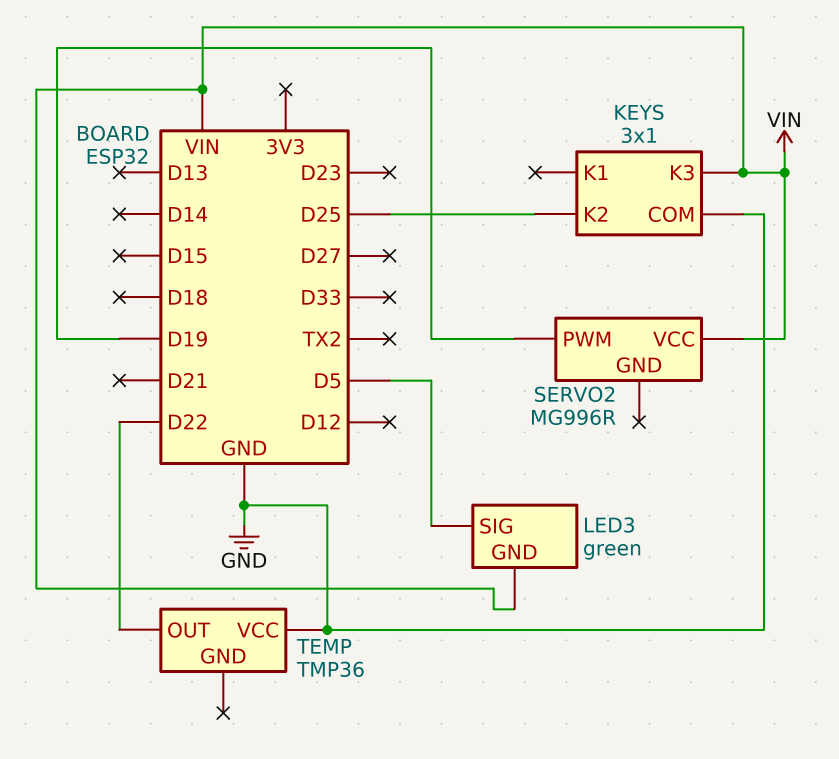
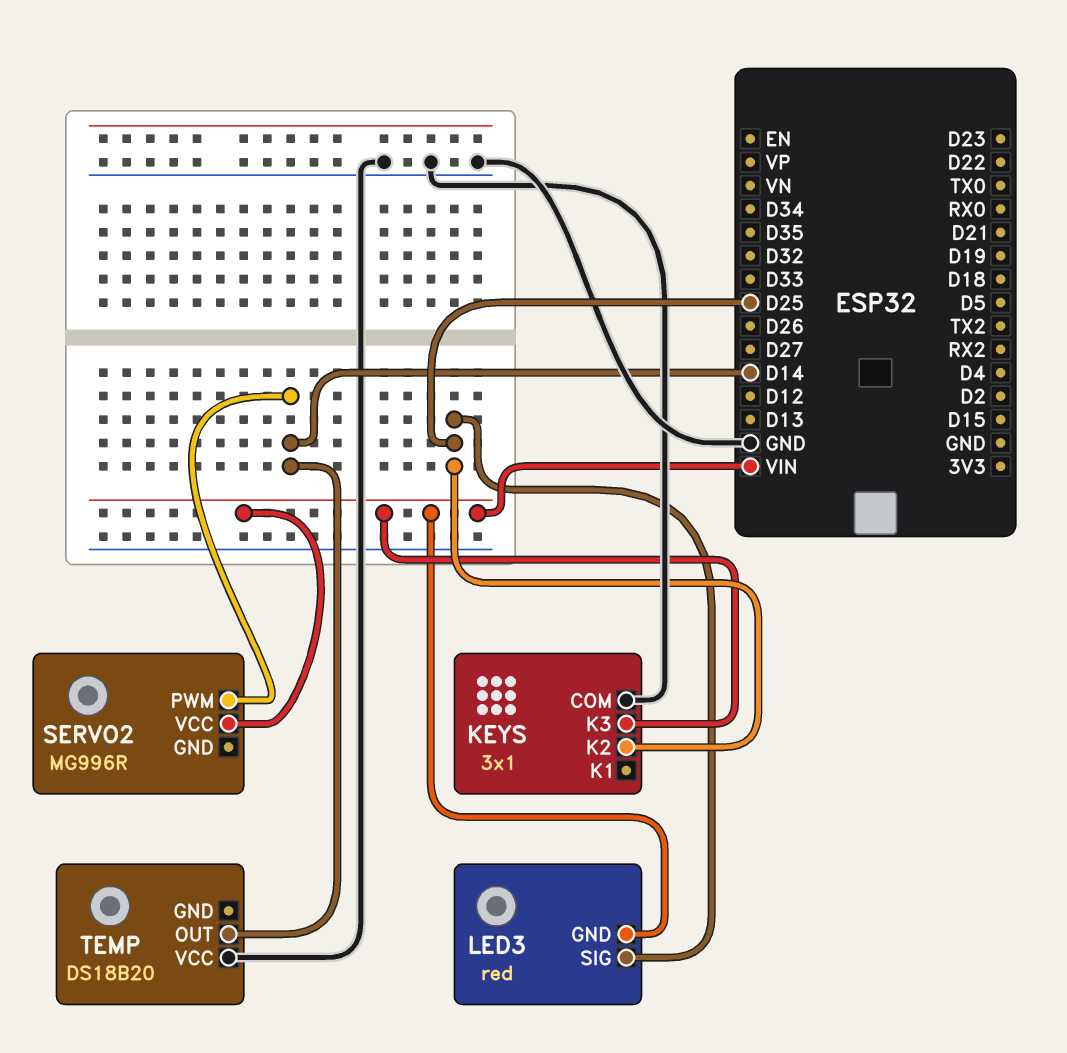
LED3: green -> red
LED3 pin SIG: D5 -> D25
SERVO2 pin PWM: D19 -> D14
TEMP: TMP36 -> DS18B20
TEMP pin OUT: D22 -> D14

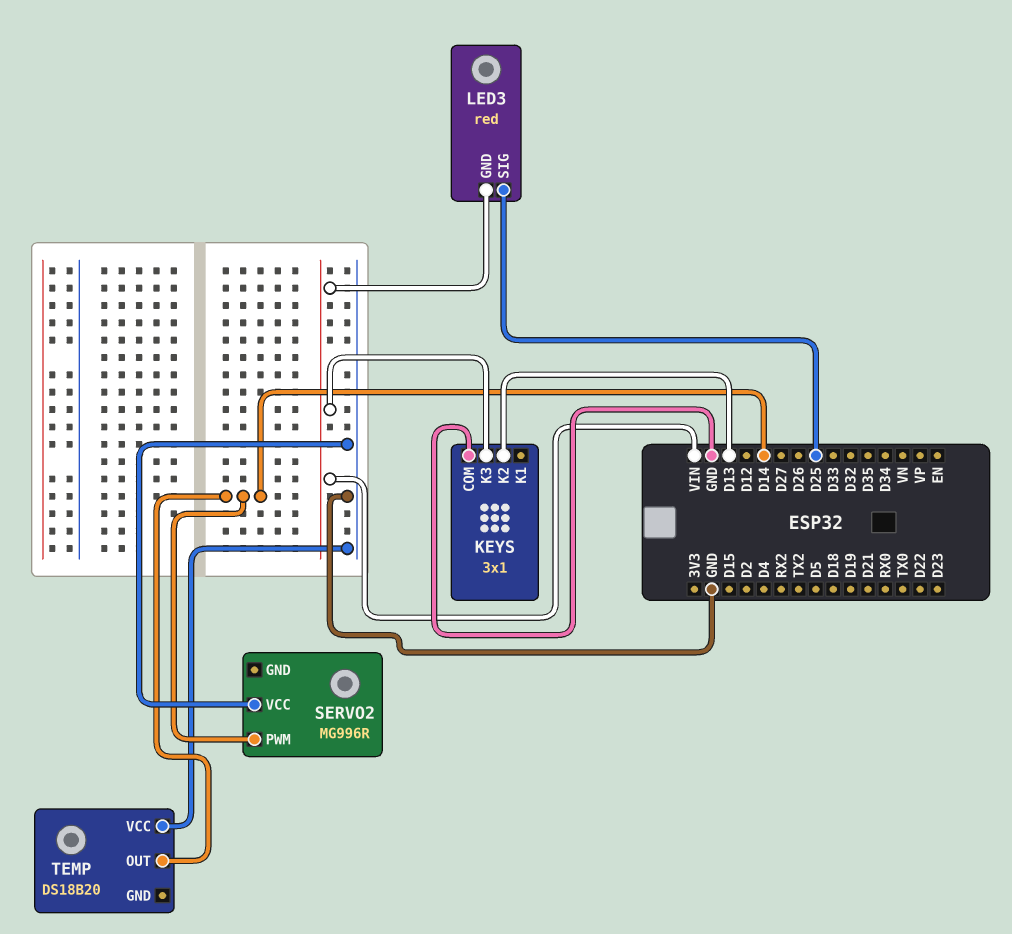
KEYS pin K2: D25 -> D13
SERVO2 pin VCC: VIN -> GND

